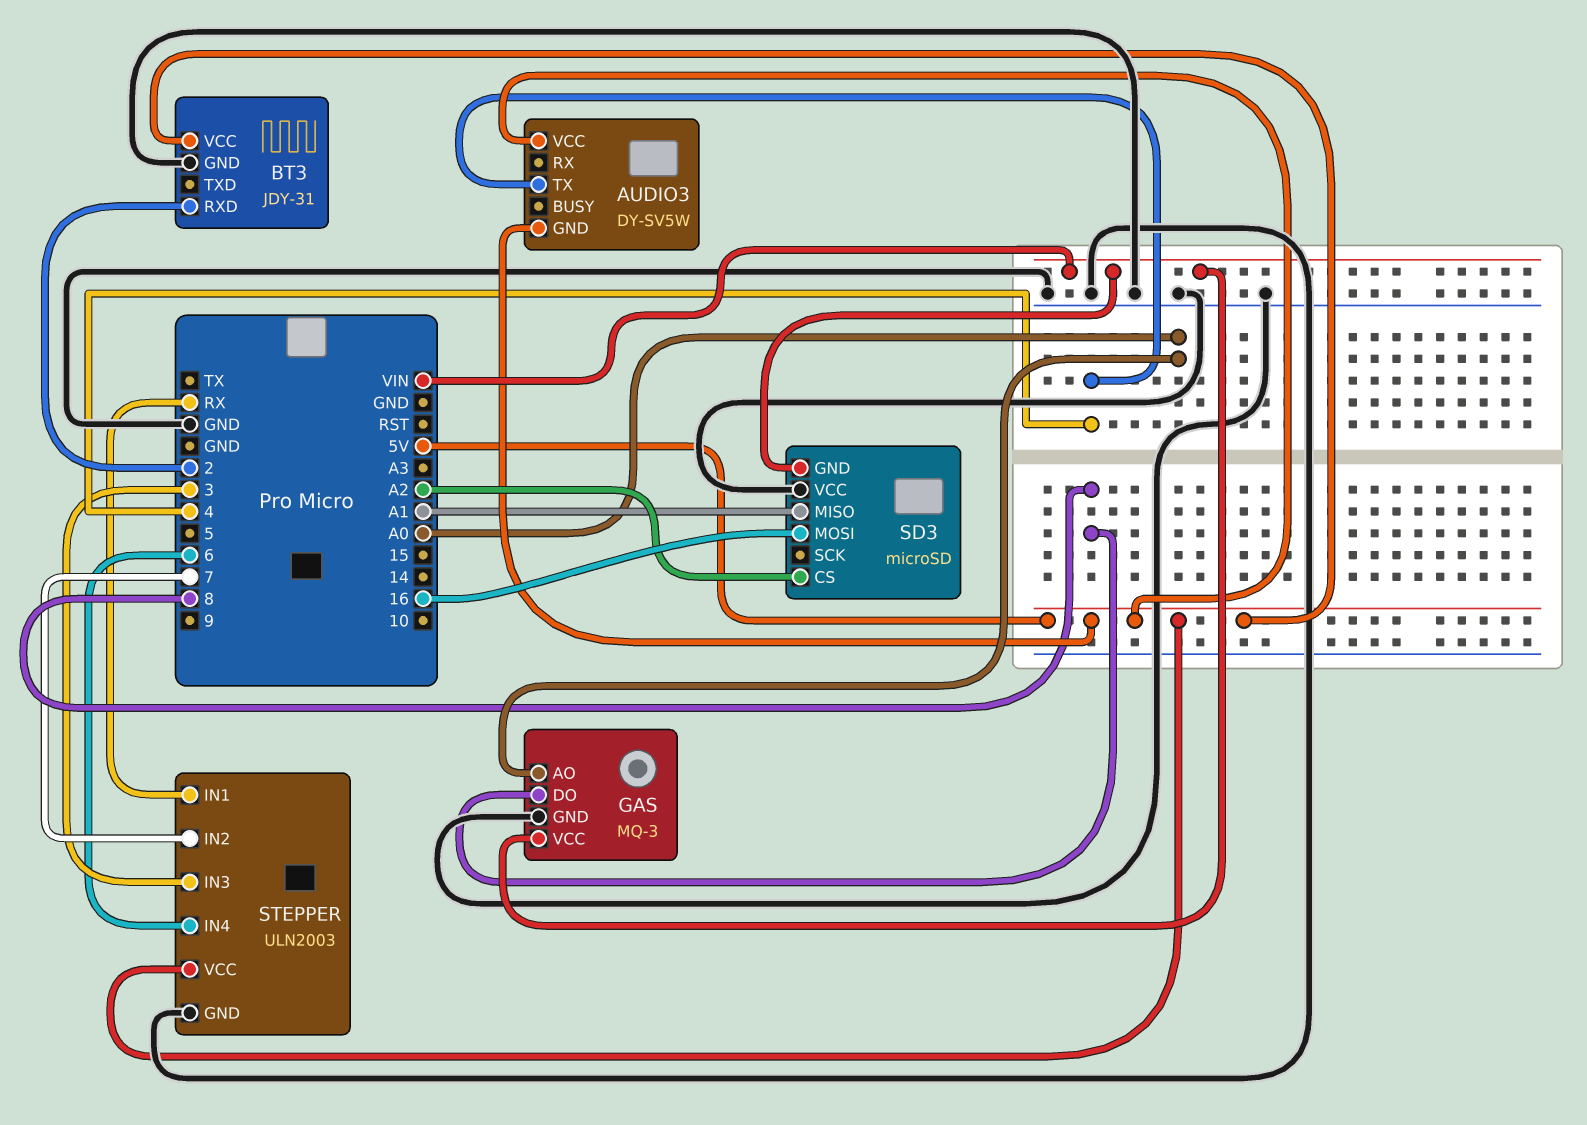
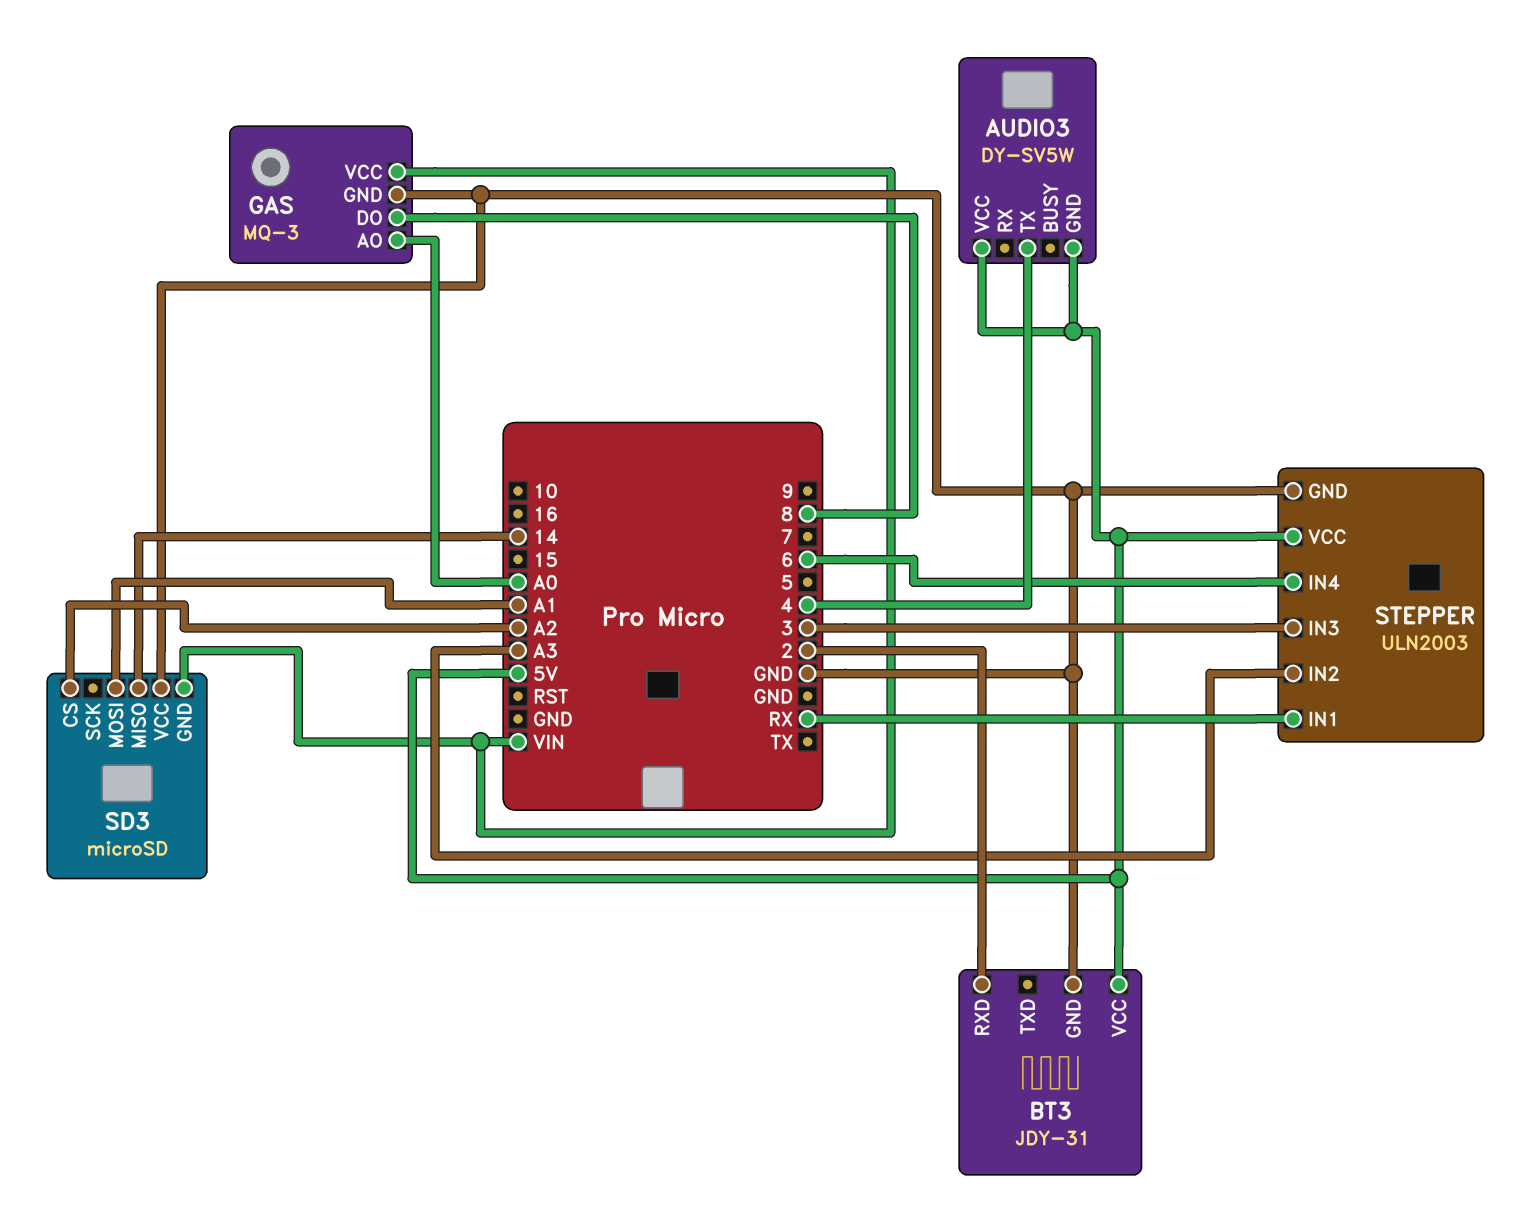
SD3 pin MISO: A1 -> 14
SD3 pin MOSI: 16 -> A1
STEPPER pin IN2: 7 -> A3

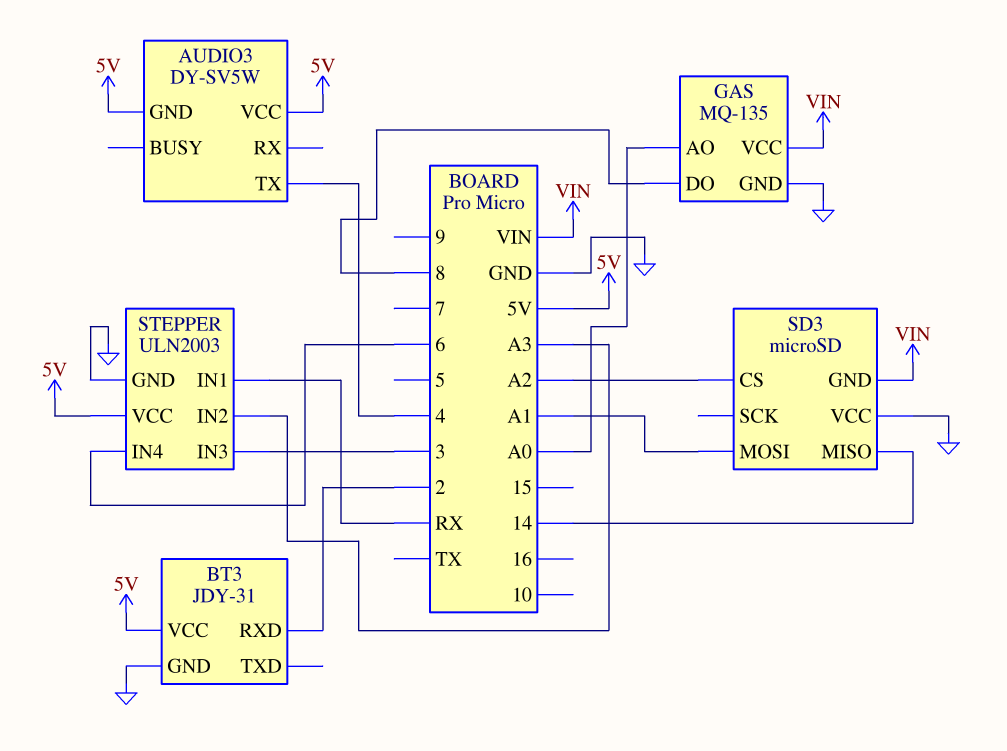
GAS: MQ-3 -> MQ-135

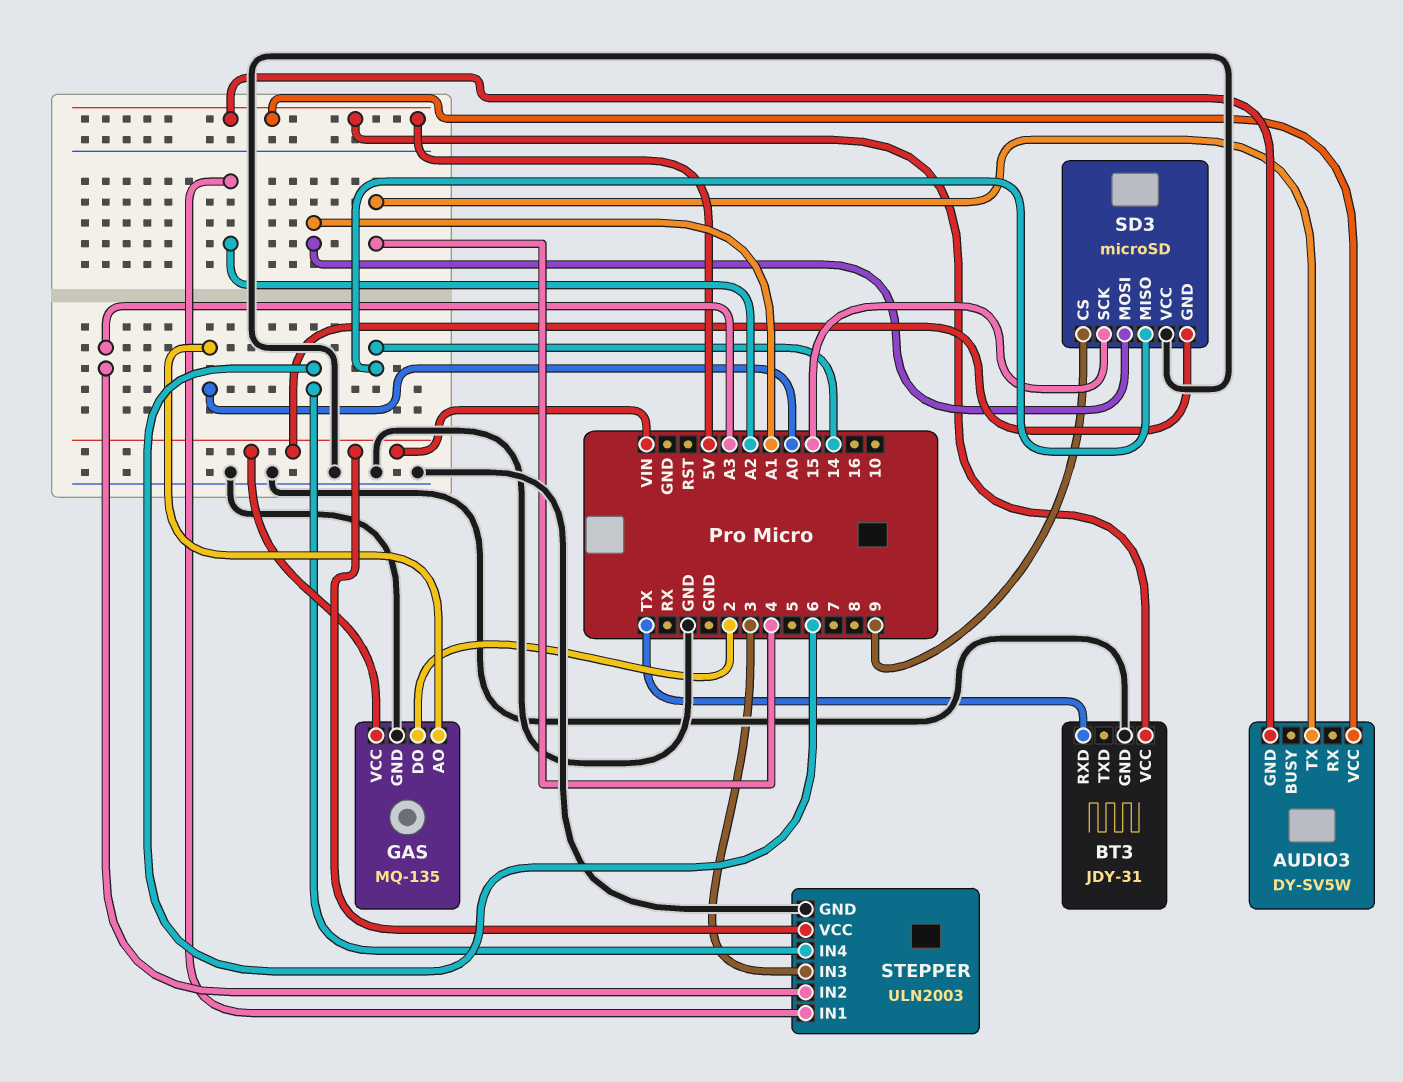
BT3 pin RXD: 2 -> TX
GAS pin DO: 8 -> 2
SD3 pin CS: A2 -> 9
SD3 pin SCK: none -> 15
STEPPER pin IN1: RX -> A2
STEPPER pin VCC: 5V -> VIN

